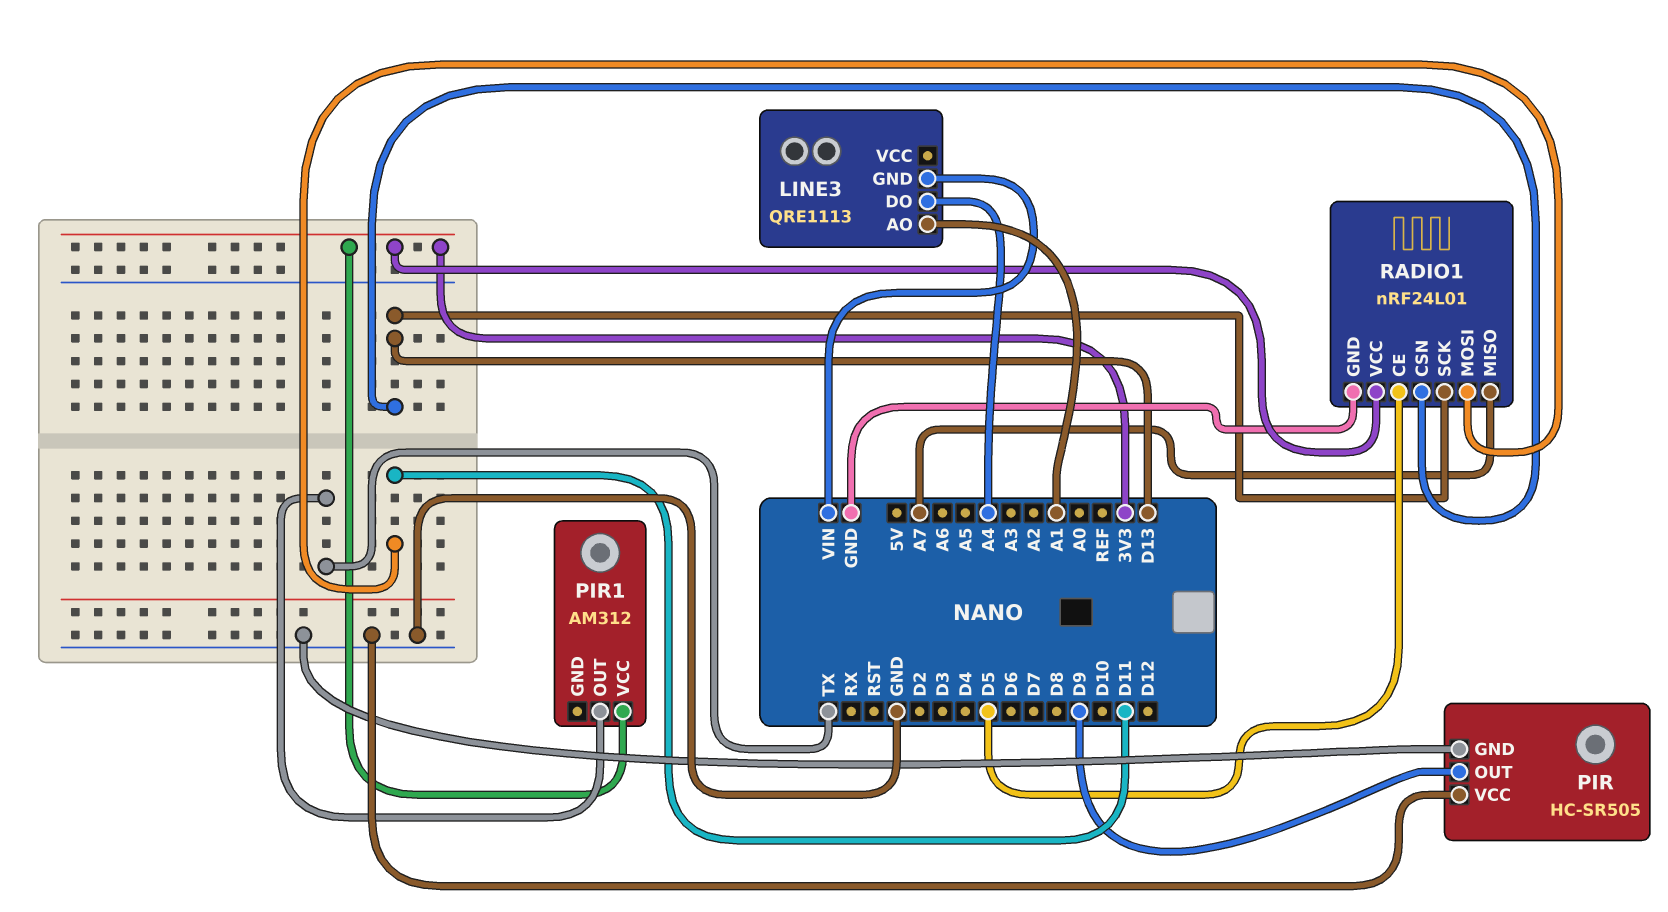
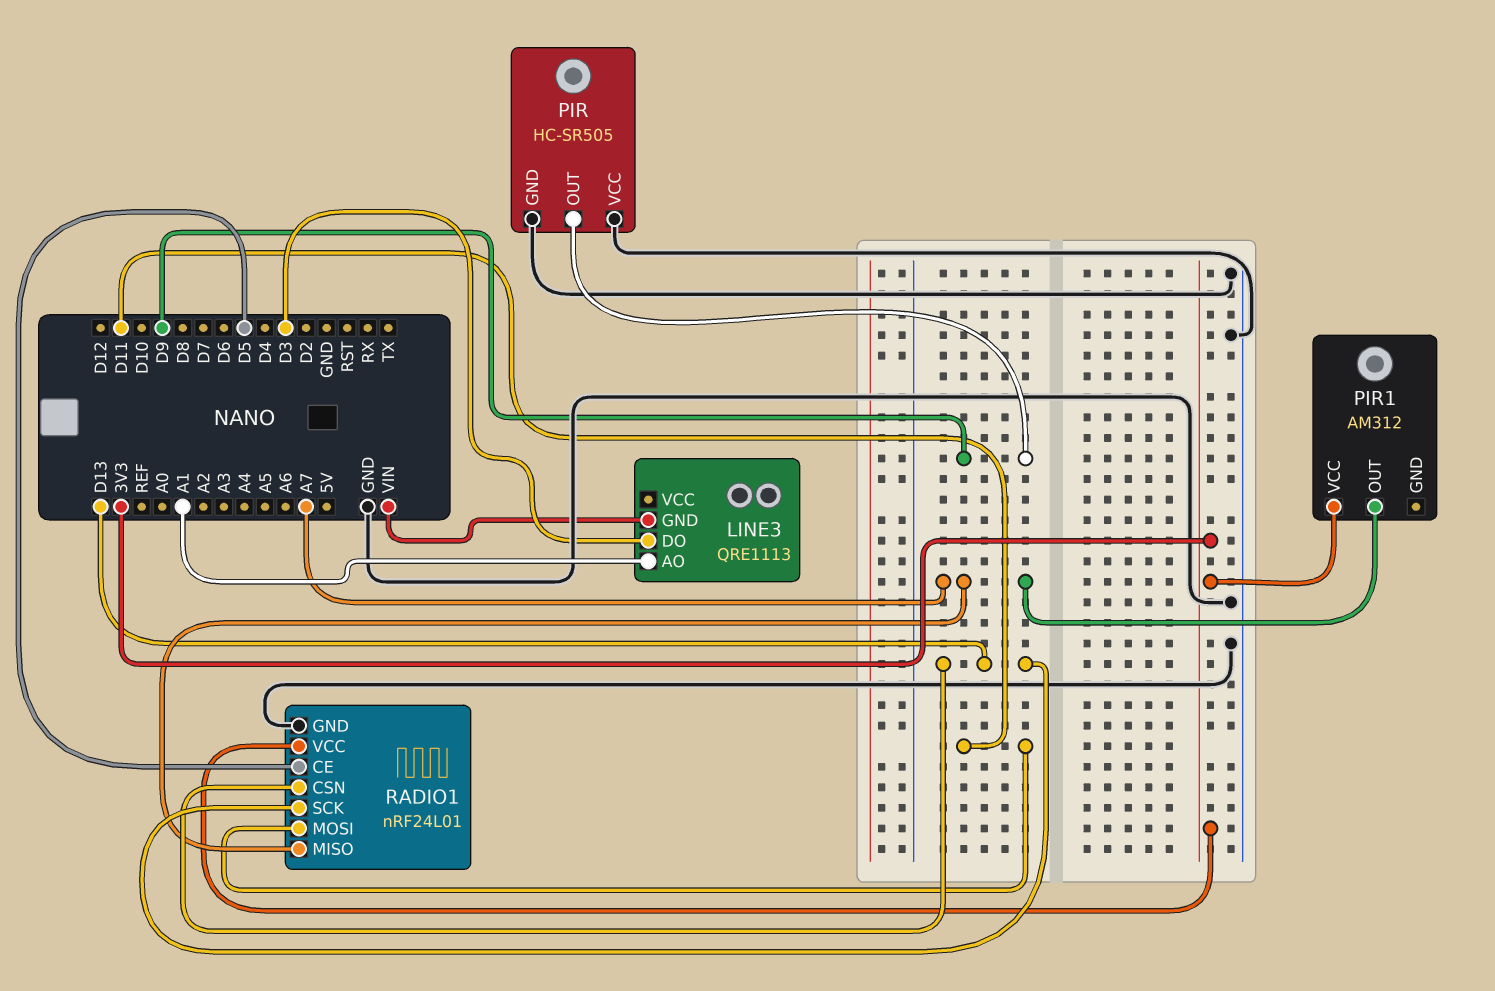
LINE3 pin DO: A4 -> D3
PIR1 pin OUT: TX -> A7

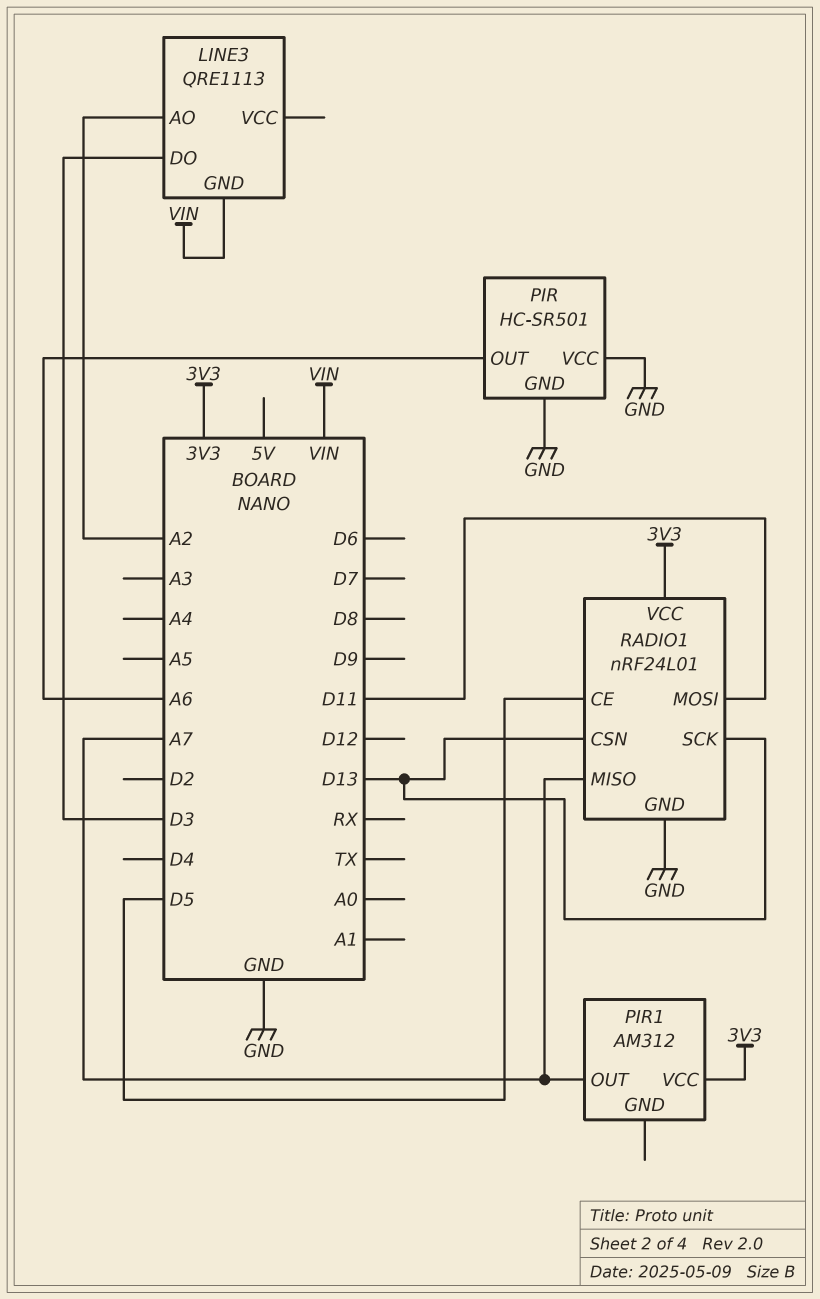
LINE3 pin AO: A1 -> A2
PIR: HC-SR505 -> HC-SR501
PIR pin OUT: D9 -> A6

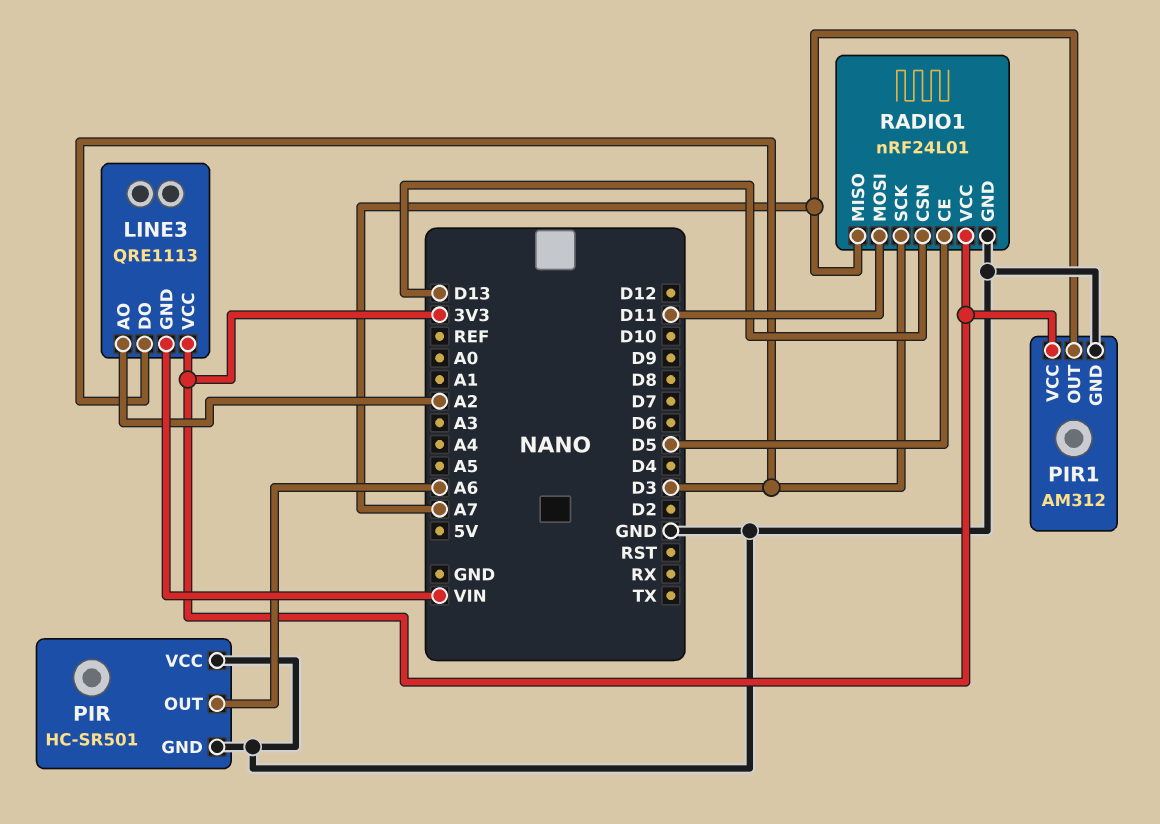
LINE3 pin VCC: none -> 3V3
PIR1 pin GND: none -> GND
RADIO1 pin SCK: D13 -> D3

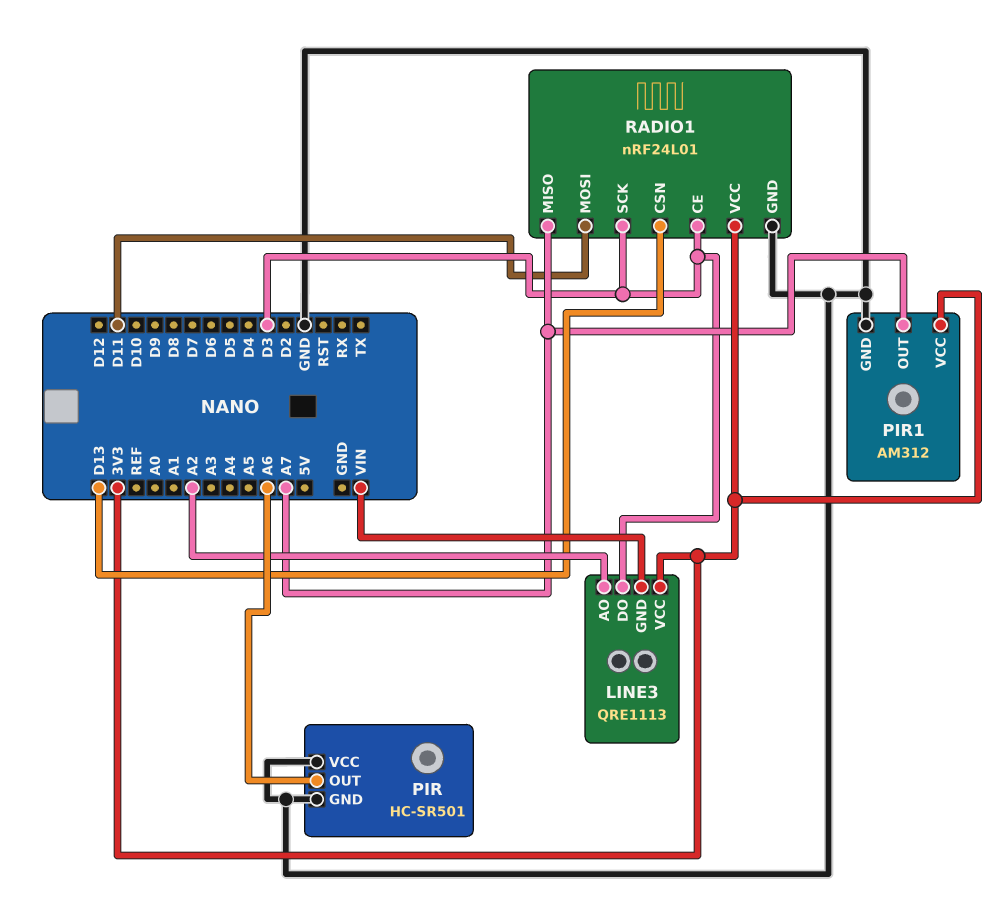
RADIO1 pin CE: D5 -> D3

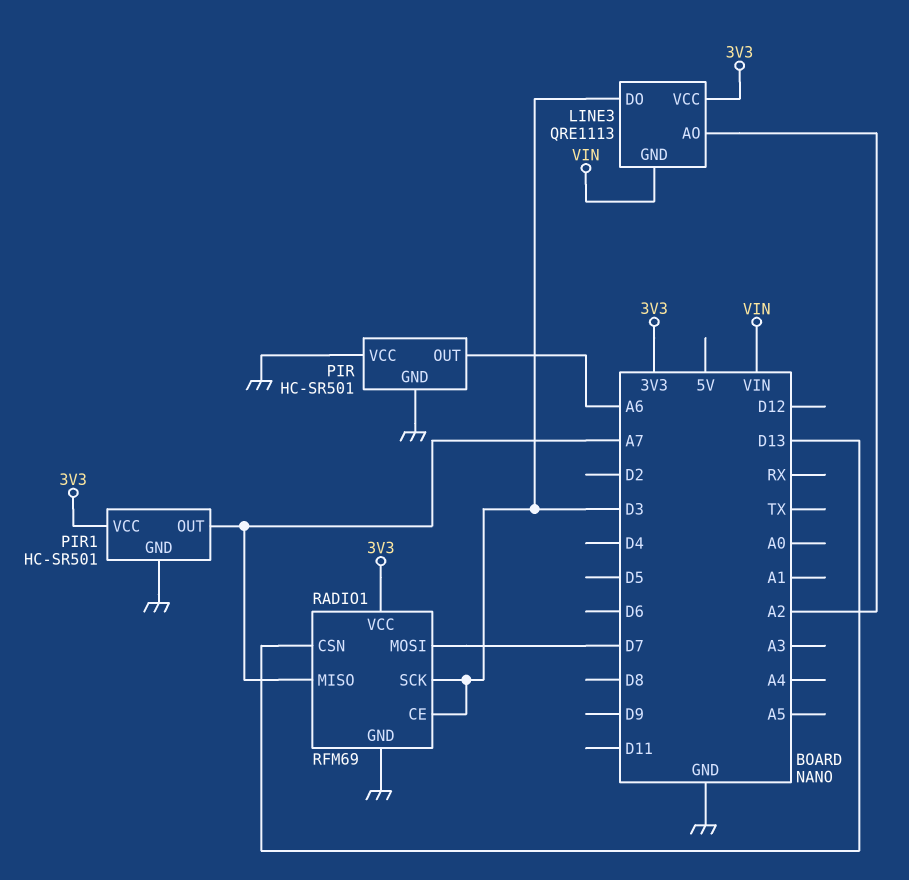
PIR1: AM312 -> HC-SR501
RADIO1: nRF24L01 -> RFM69
RADIO1 pin MOSI: D11 -> D7

